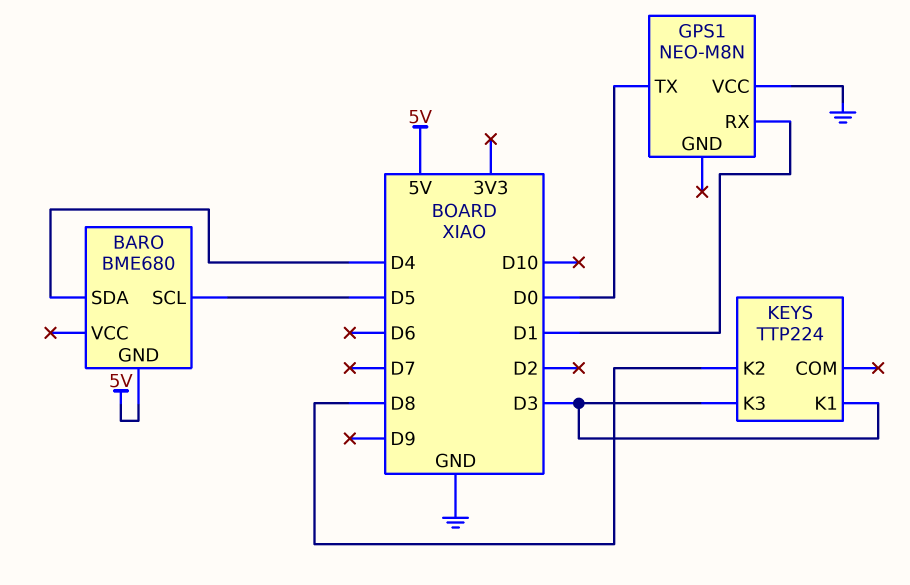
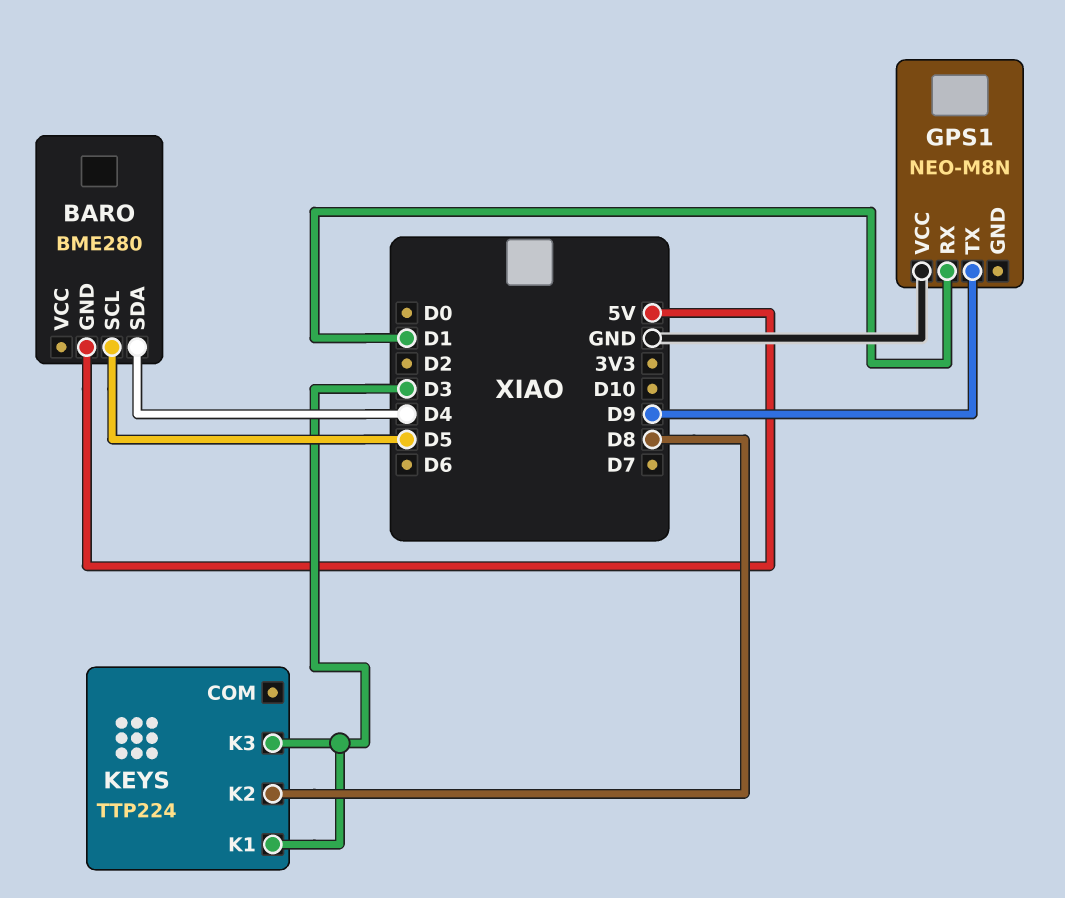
BARO: BME680 -> BME280
GPS1 pin TX: D0 -> D9

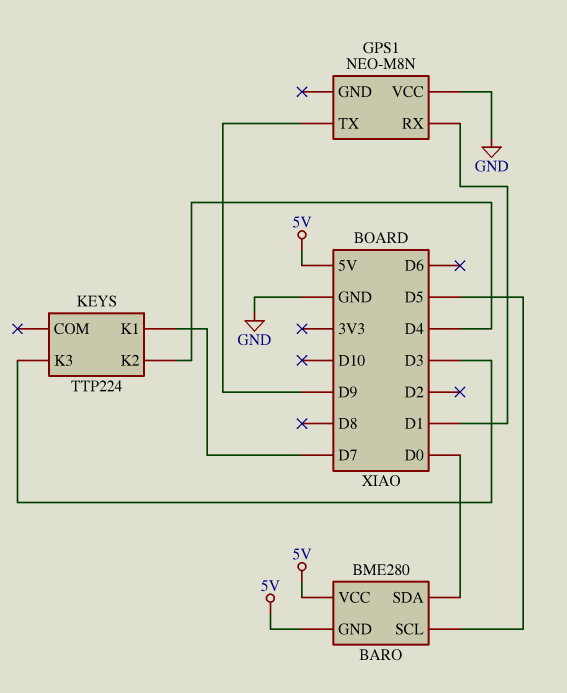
BARO pin SDA: D4 -> D0
BARO pin VCC: none -> 5V
KEYS pin K1: D3 -> D7
KEYS pin K2: D8 -> D4

